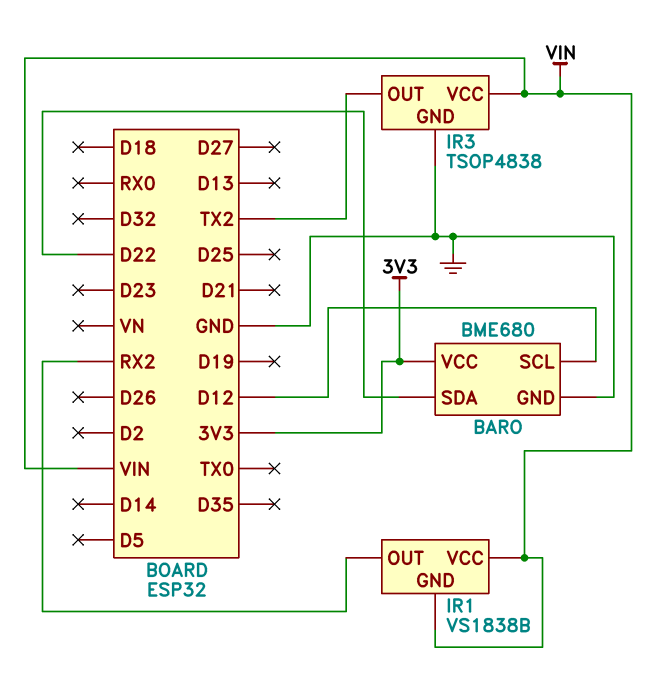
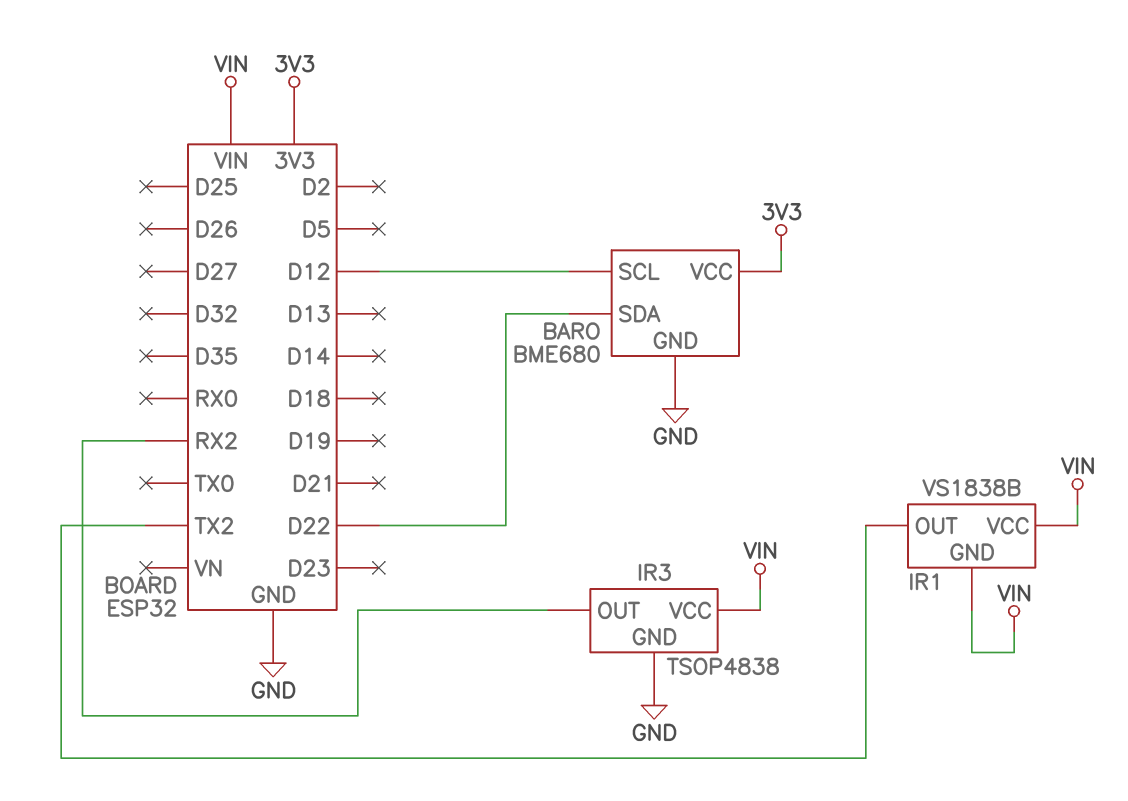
IR1 pin OUT: RX2 -> TX2
IR3 pin OUT: TX2 -> RX2

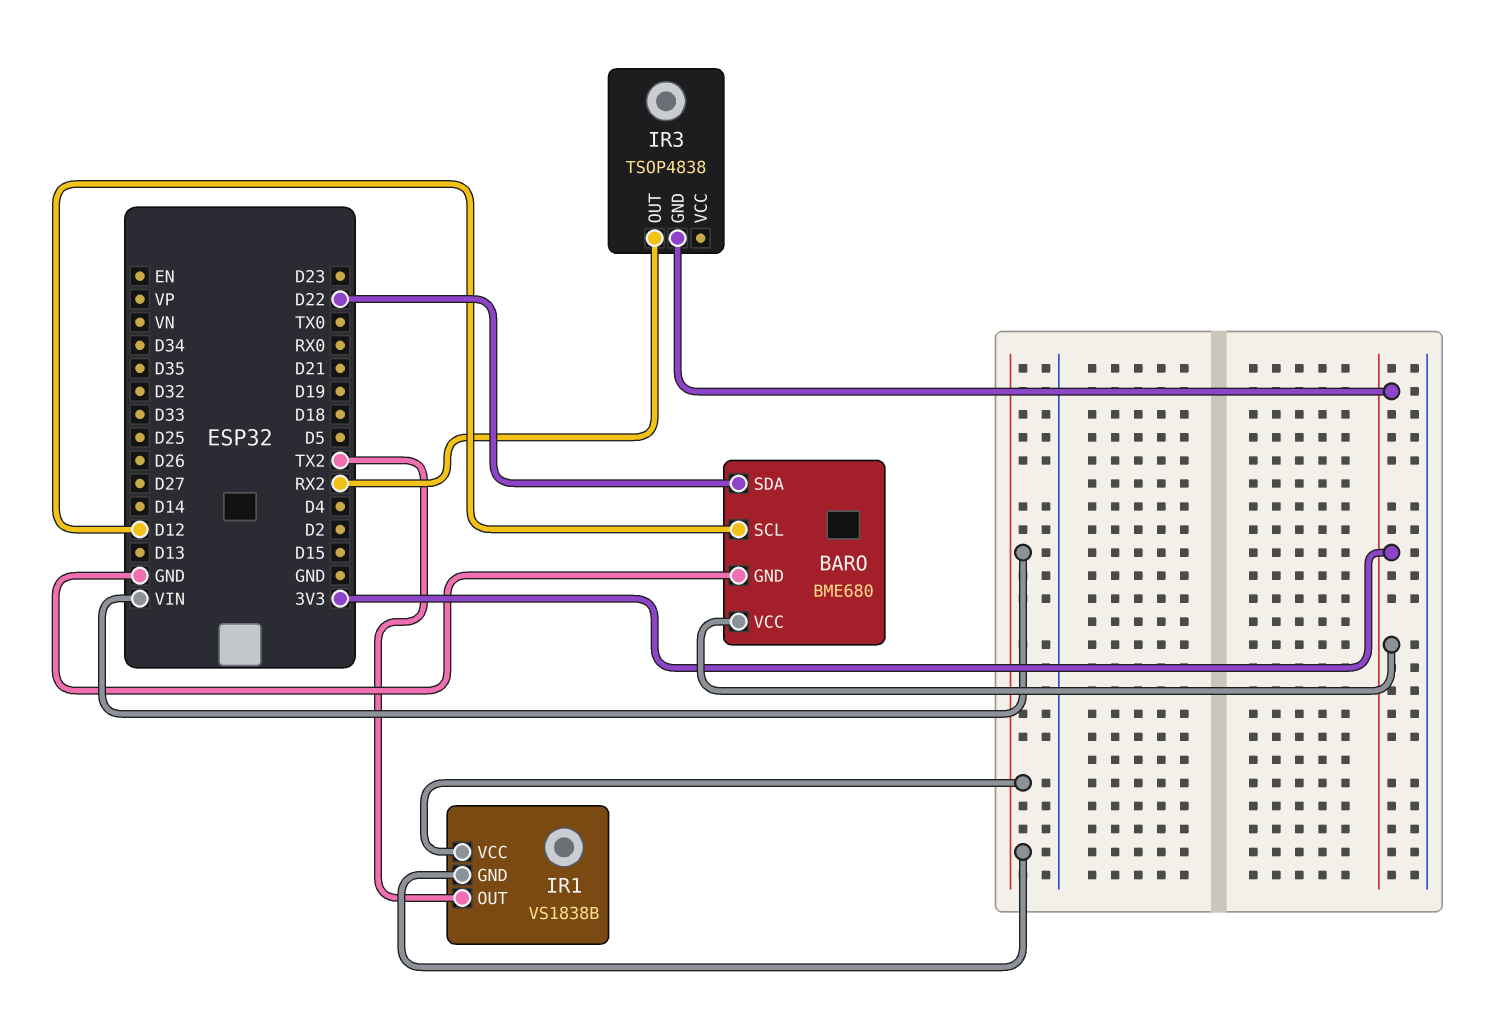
IR3 pin GND: GND -> 3V3
IR3 pin VCC: VIN -> none

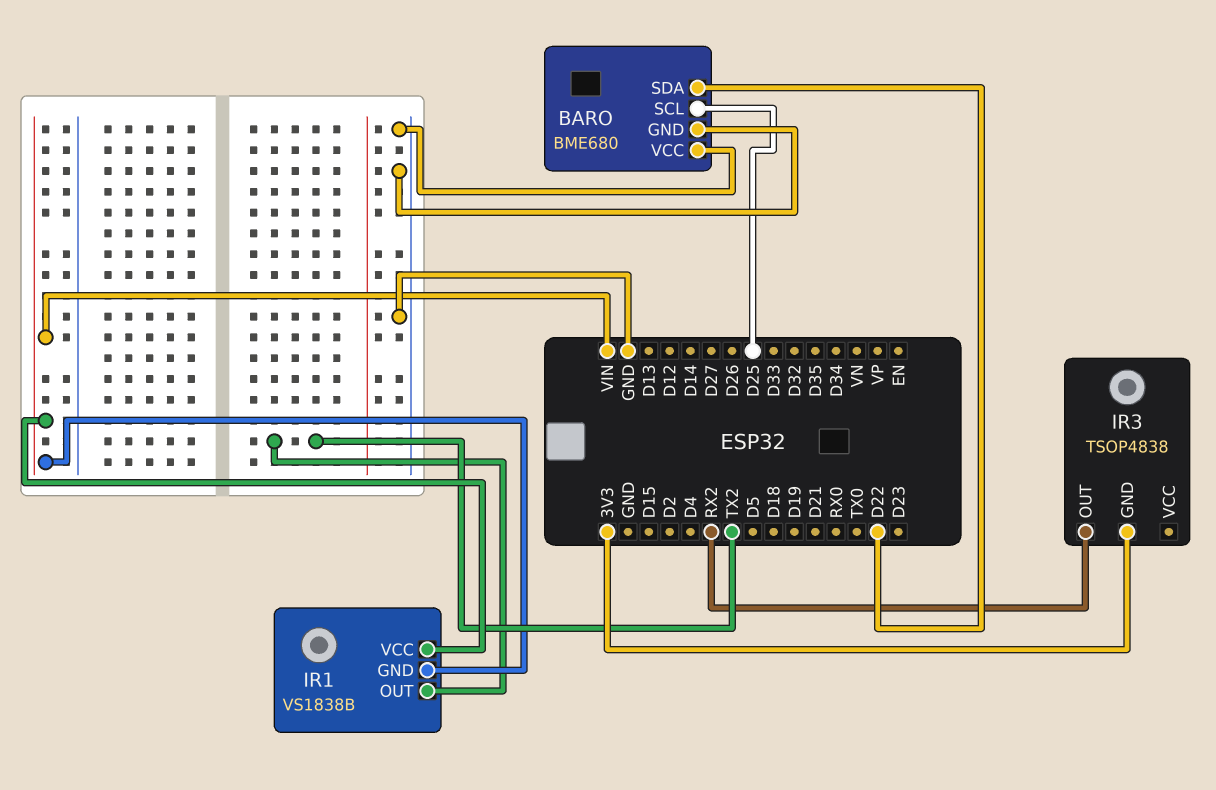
BARO pin SCL: D12 -> D25
BARO pin VCC: 3V3 -> GND

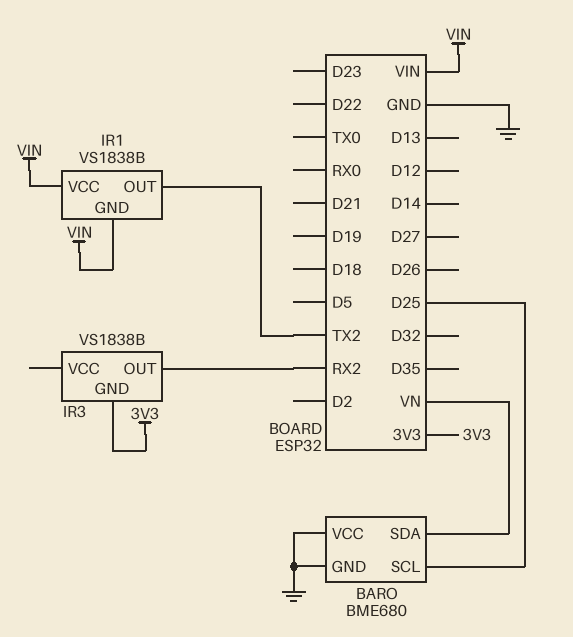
BARO pin SDA: D22 -> VN
IR3: TSOP4838 -> VS1838B

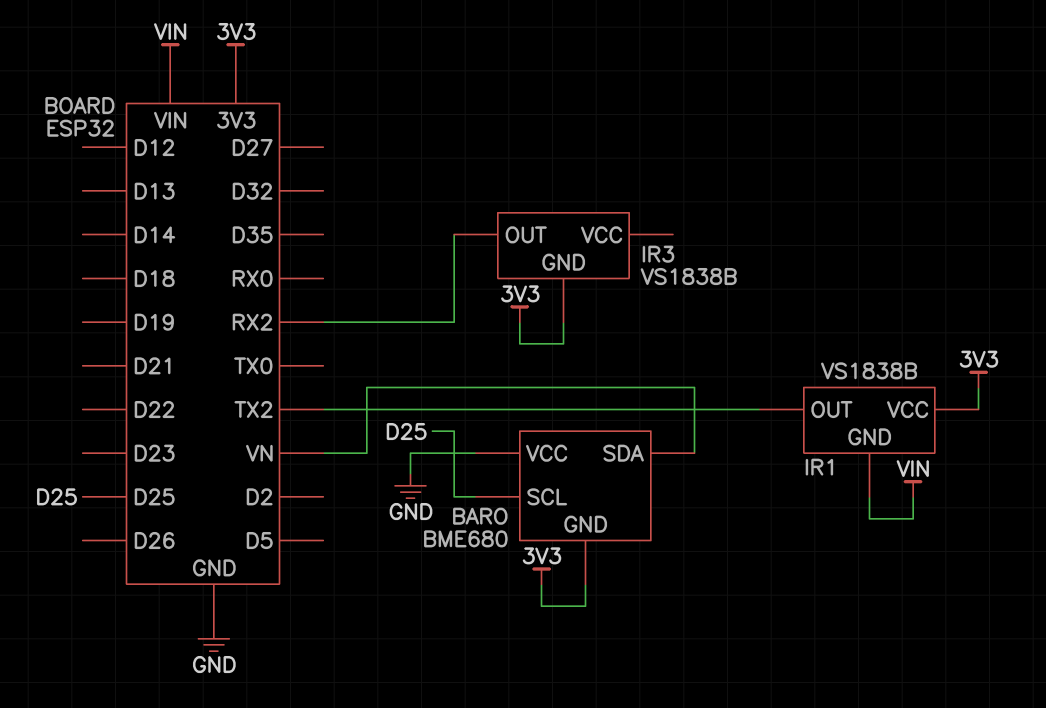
BARO pin GND: GND -> 3V3
IR1 pin VCC: VIN -> 3V3

